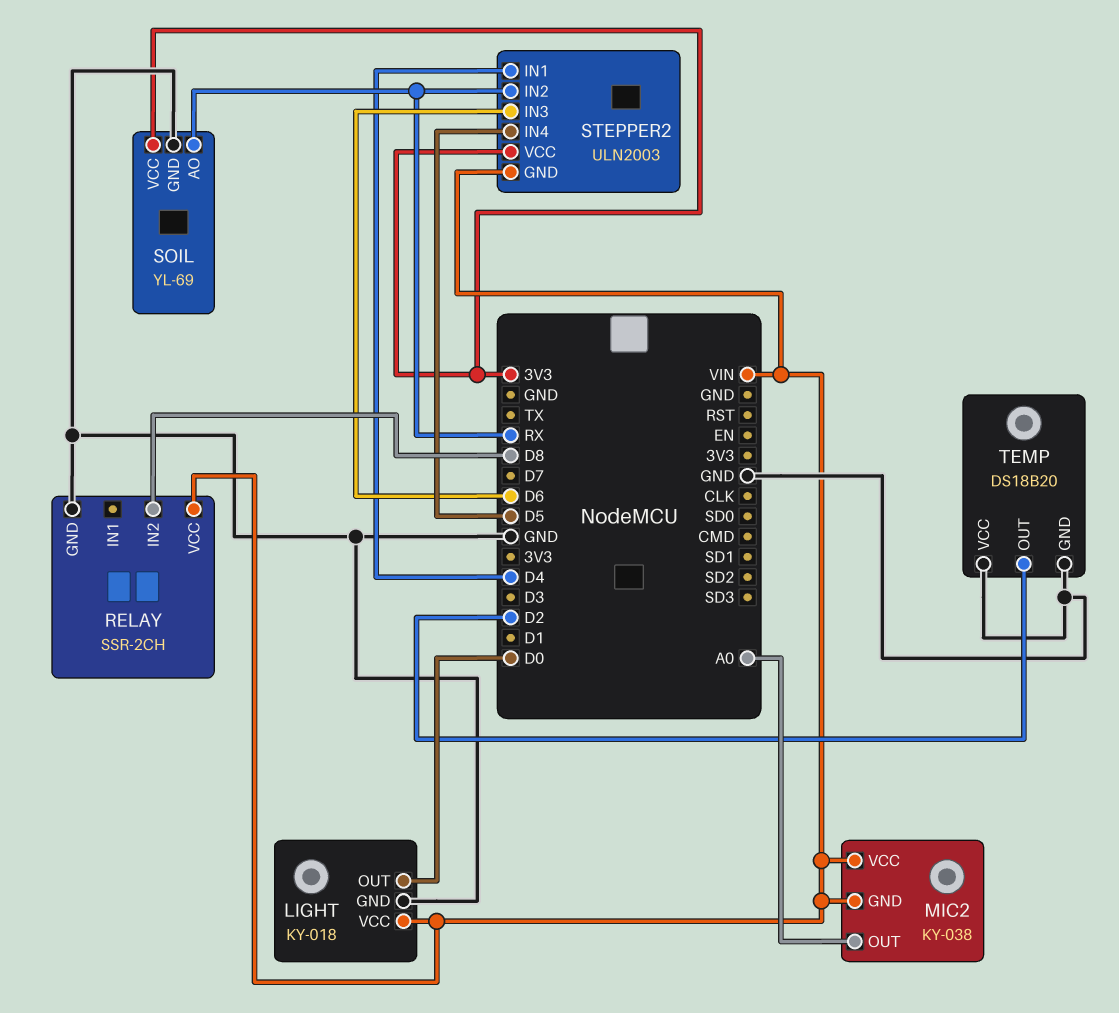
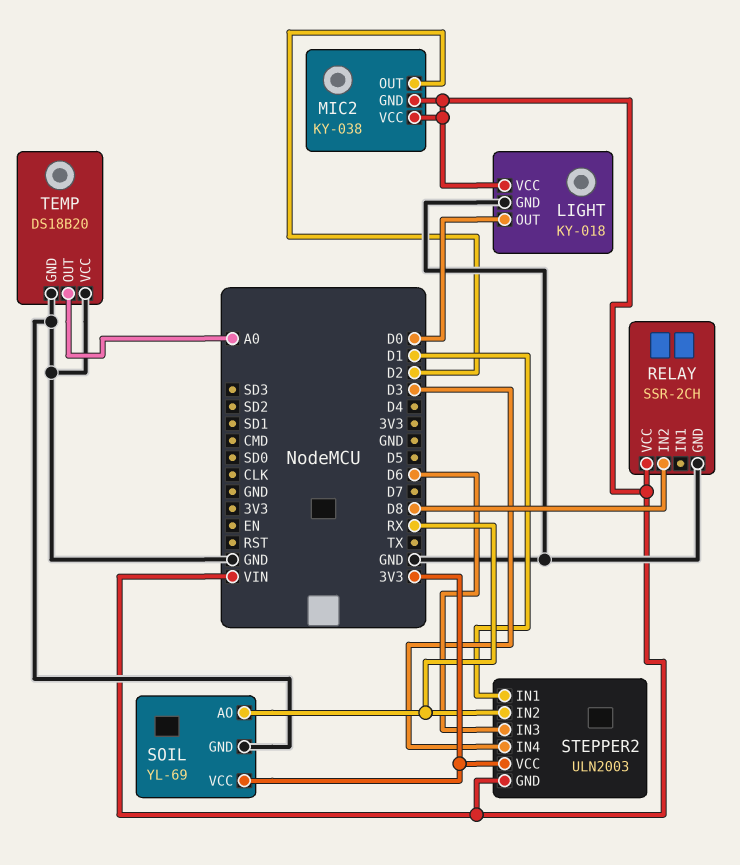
MIC2 pin OUT: A0 -> D2
STEPPER2 pin IN1: D4 -> D1
STEPPER2 pin IN4: D5 -> D3
TEMP pin OUT: D2 -> A0

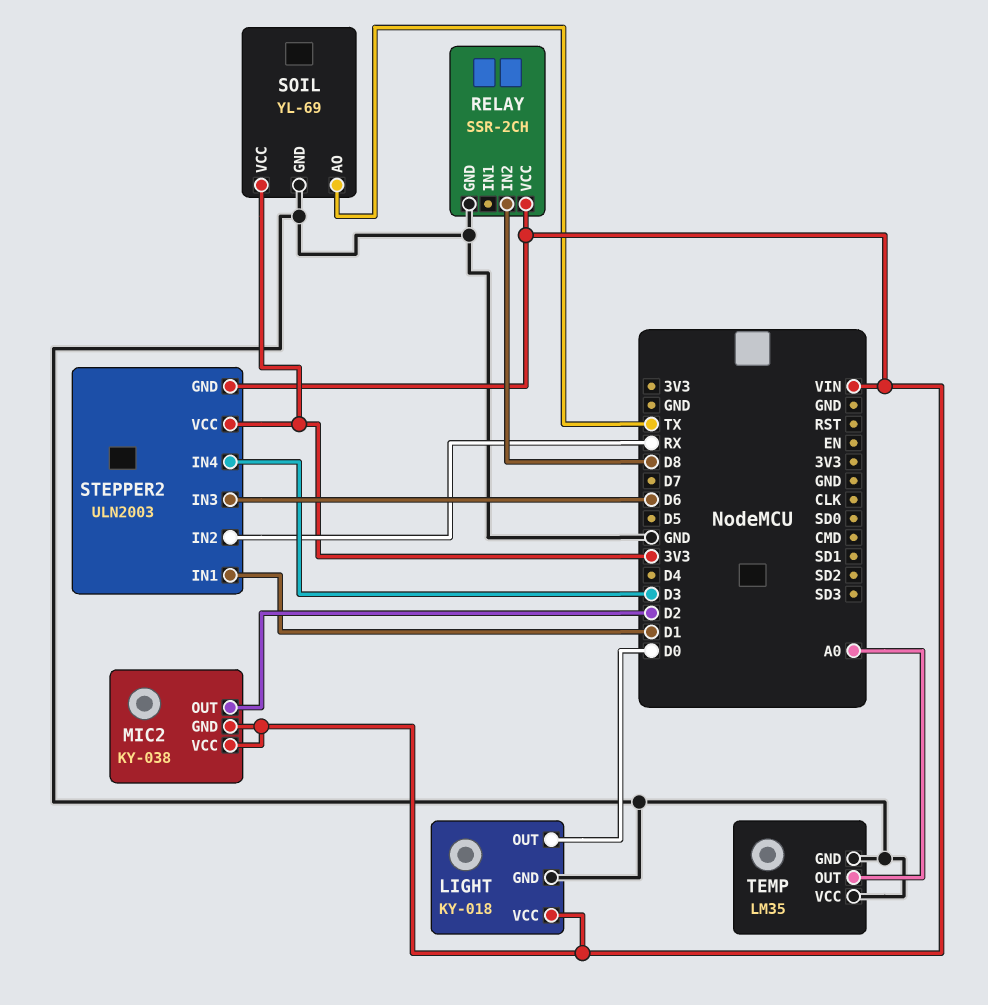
SOIL pin AO: RX -> TX
TEMP: DS18B20 -> LM35

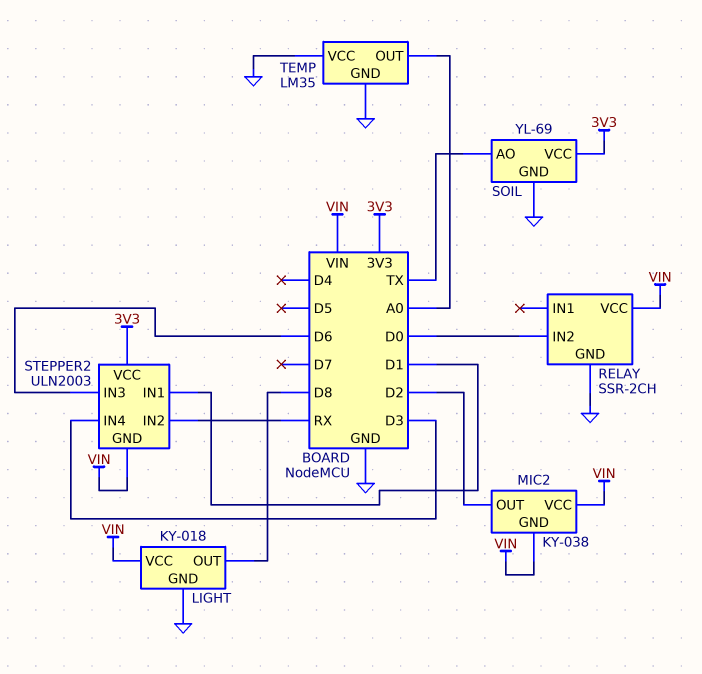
LIGHT pin OUT: D0 -> D8
RELAY pin IN2: D8 -> D0

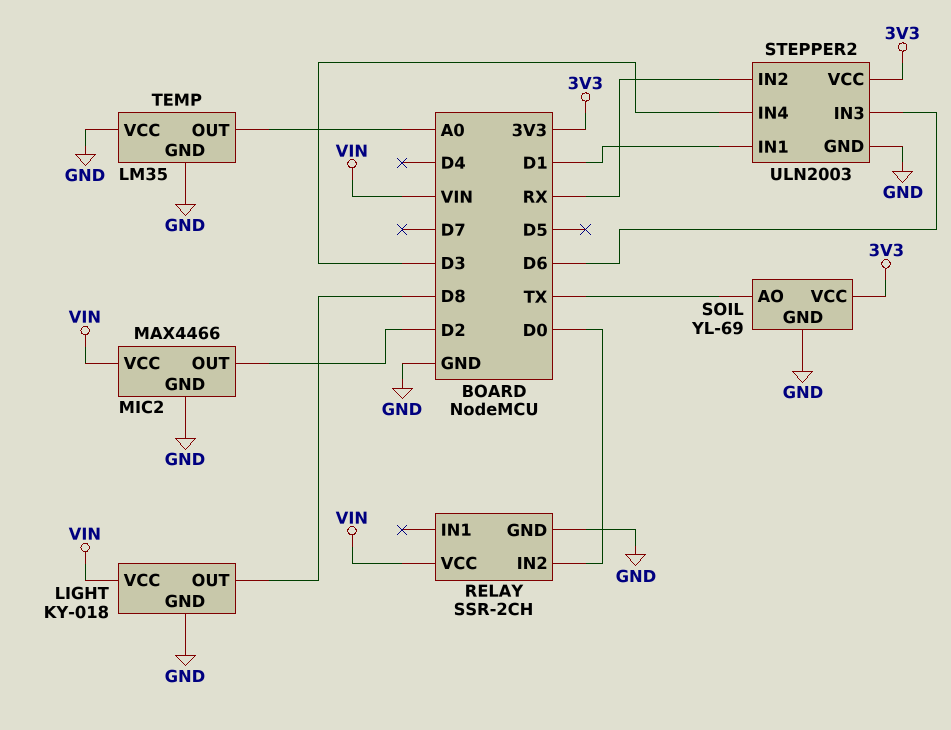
MIC2: KY-038 -> MAX4466
MIC2 pin GND: VIN -> GND
STEPPER2 pin GND: VIN -> GND

